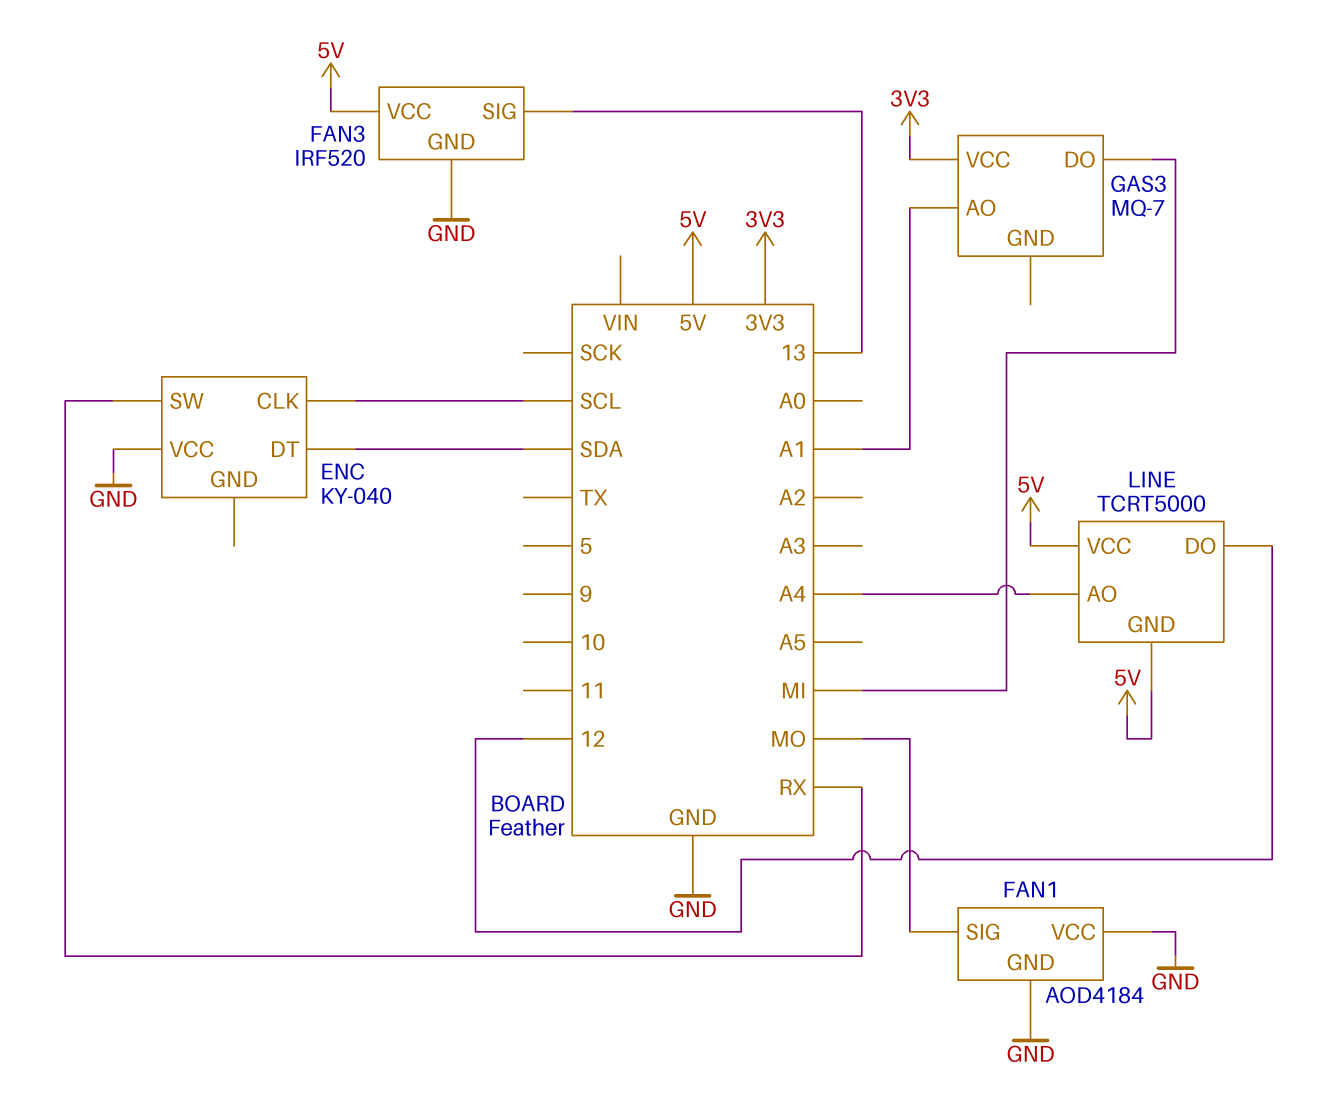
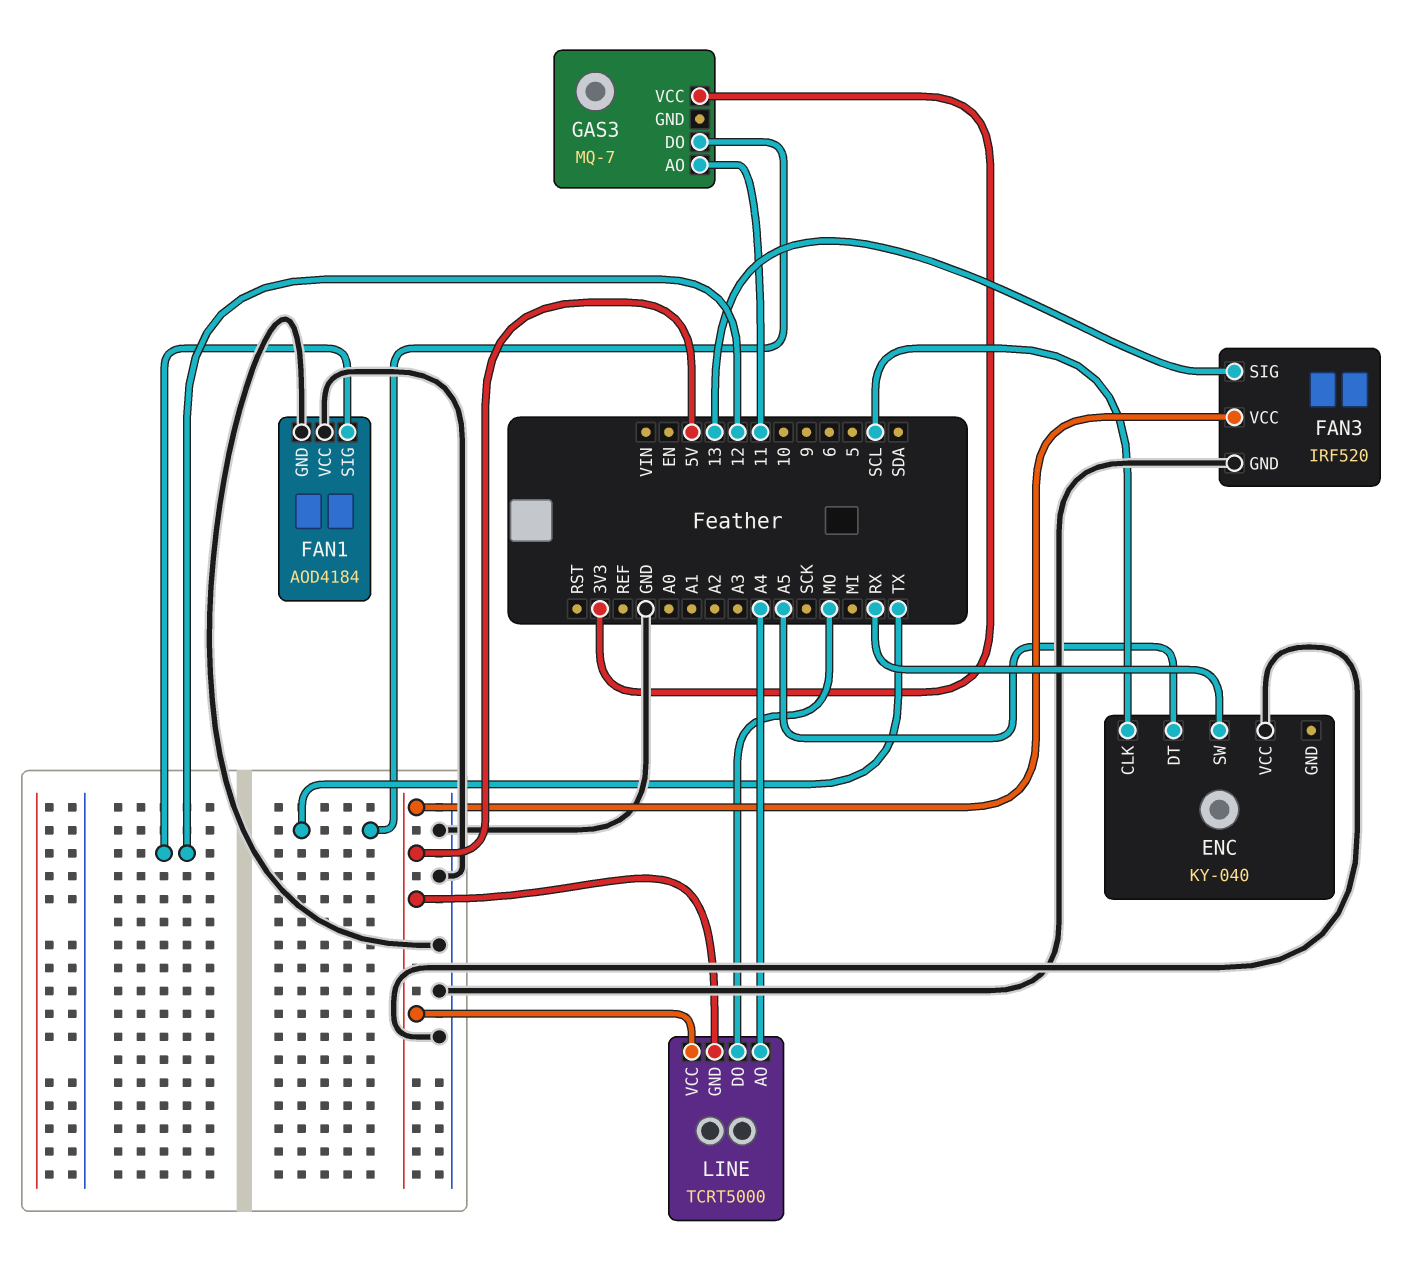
ENC pin DT: SDA -> A5
FAN1 pin SIG: MO -> 12
GAS3 pin AO: A1 -> 11
GAS3 pin DO: MI -> TX
LINE pin DO: 12 -> MO

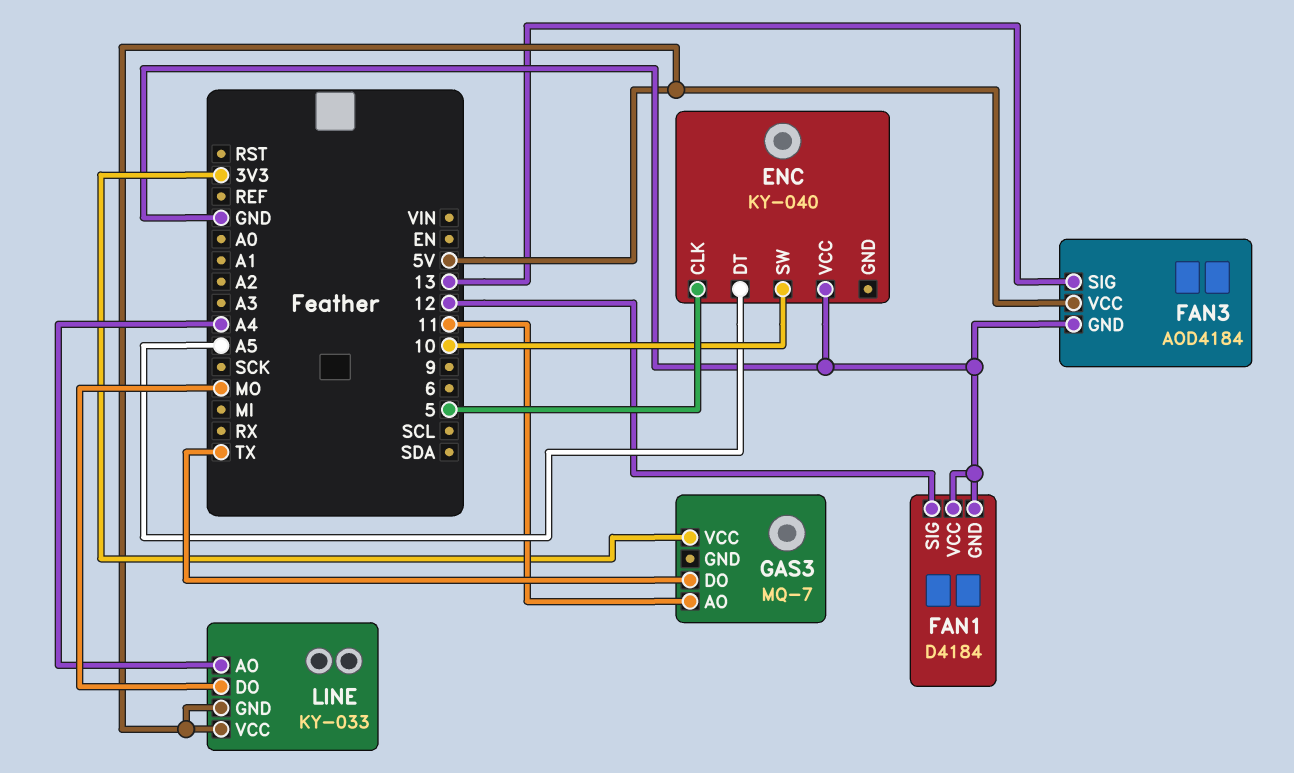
ENC pin CLK: SCL -> 5
ENC pin SW: RX -> 10
FAN1: AOD4184 -> D4184
FAN3: IRF520 -> AOD4184
LINE: TCRT5000 -> KY-033

